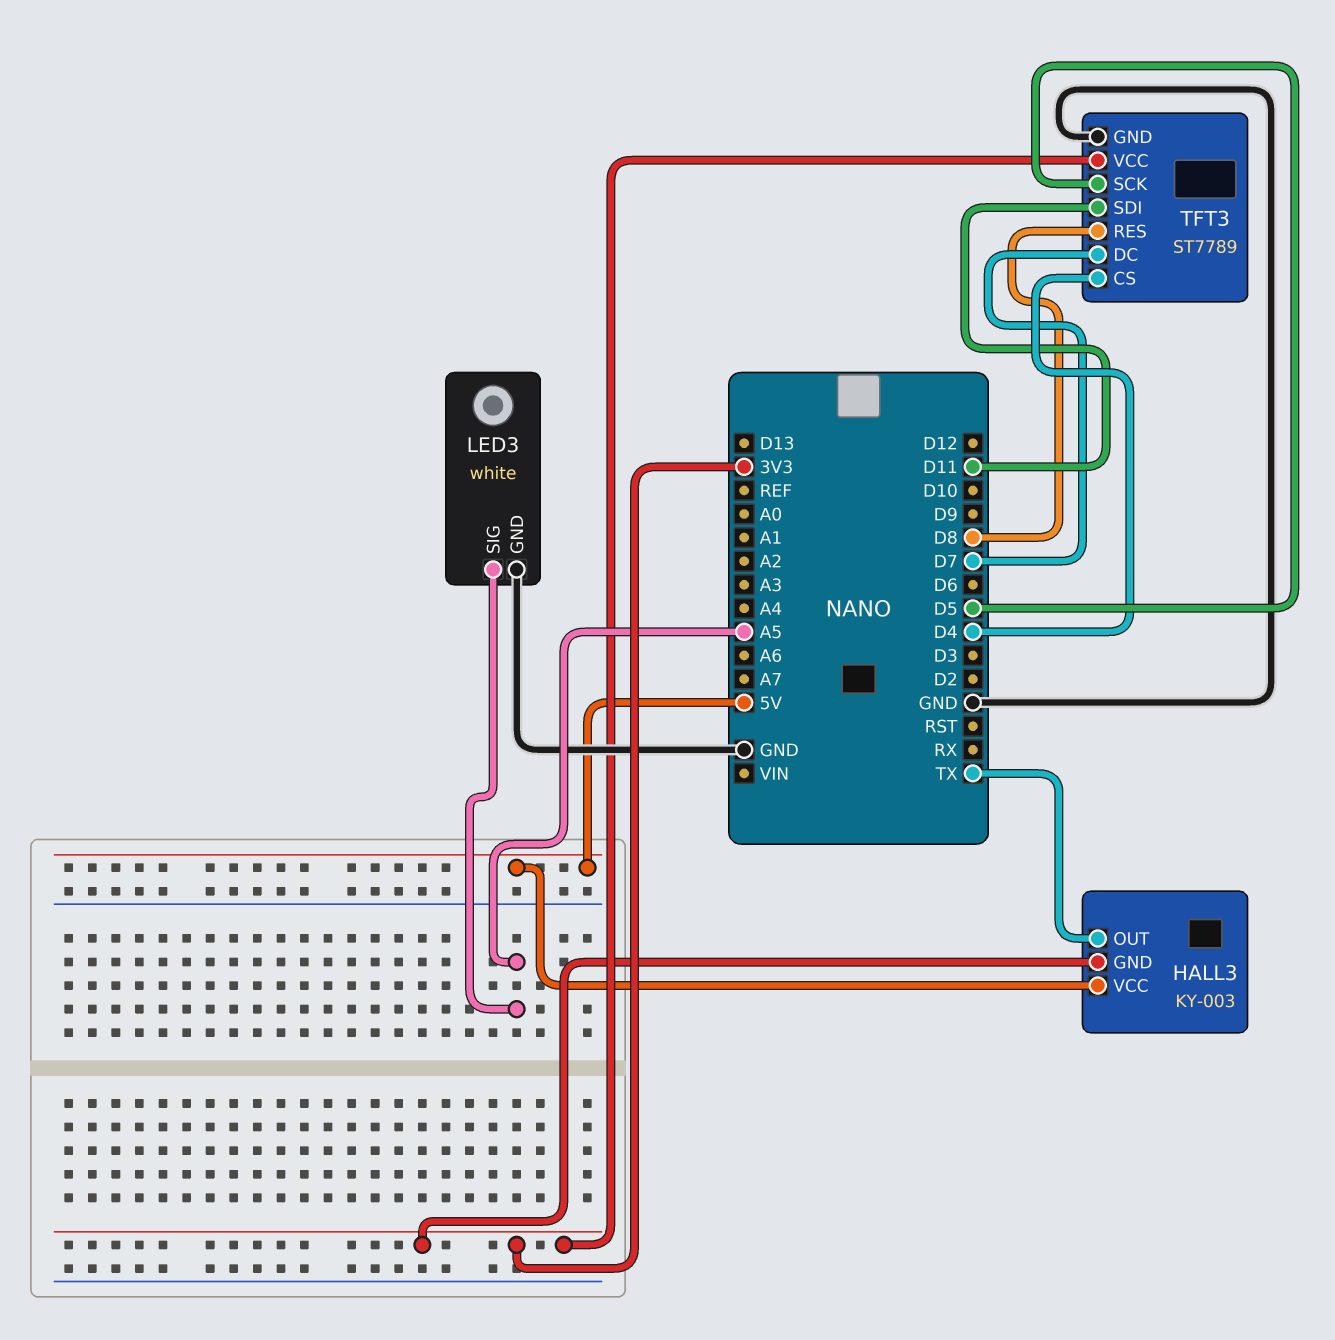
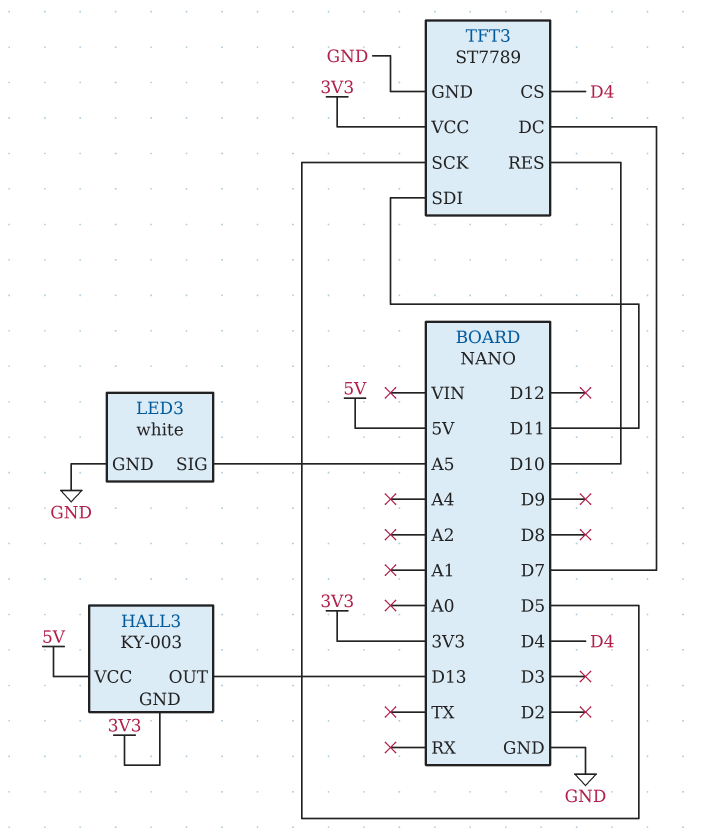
HALL3 pin OUT: TX -> D13
TFT3 pin RES: D8 -> D10

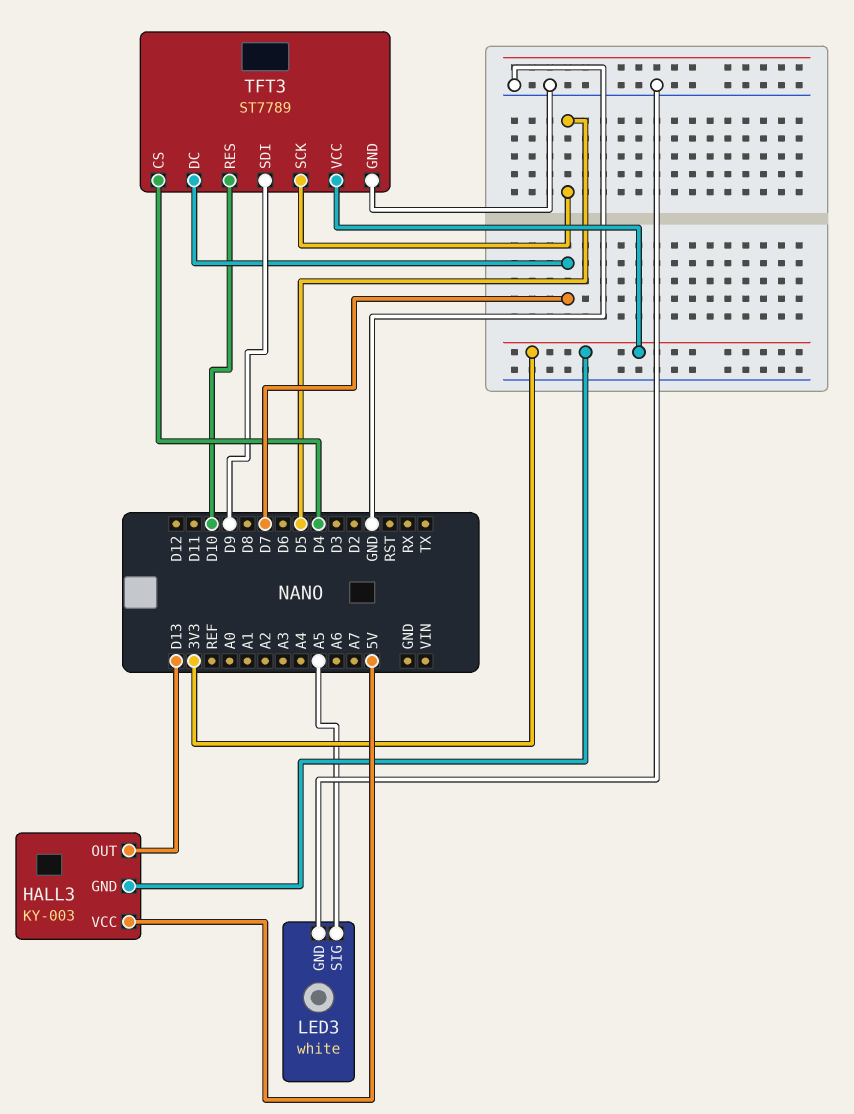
TFT3 pin SDI: D11 -> D9

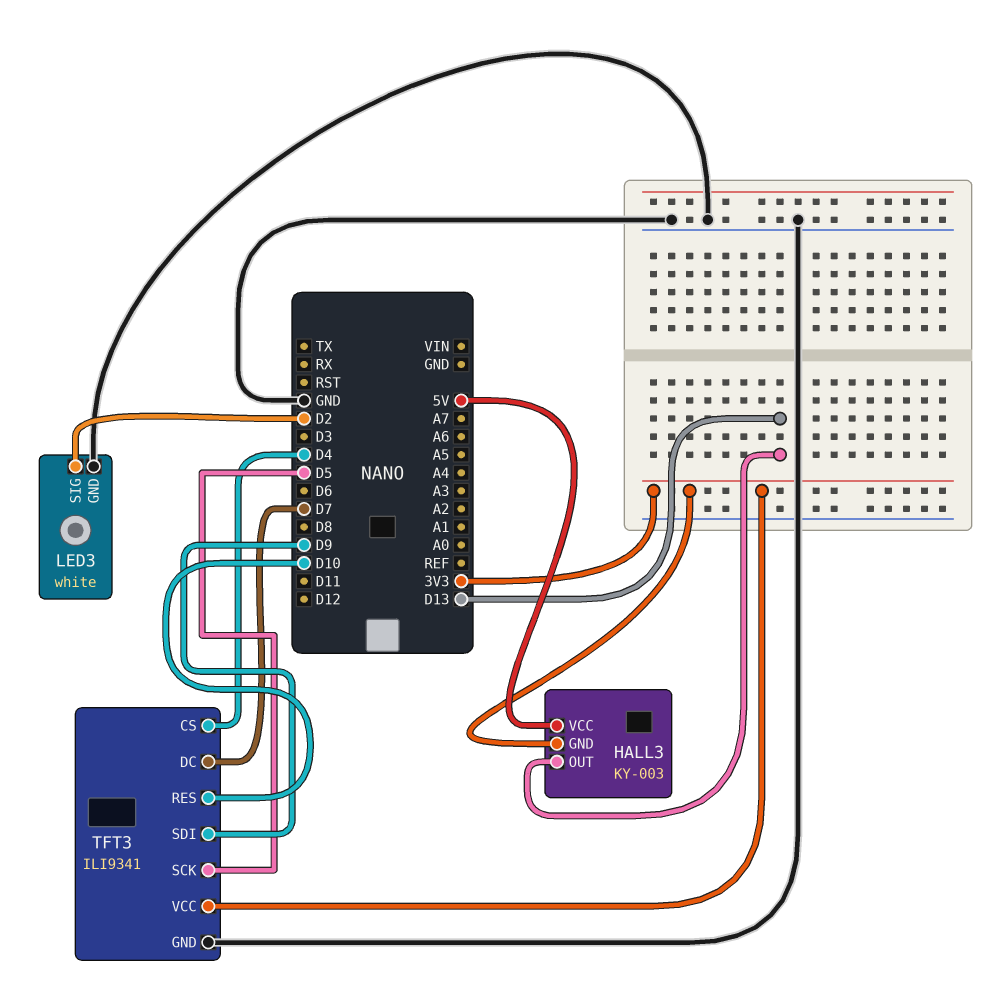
LED3 pin SIG: A5 -> D2
TFT3: ST7789 -> ILI9341

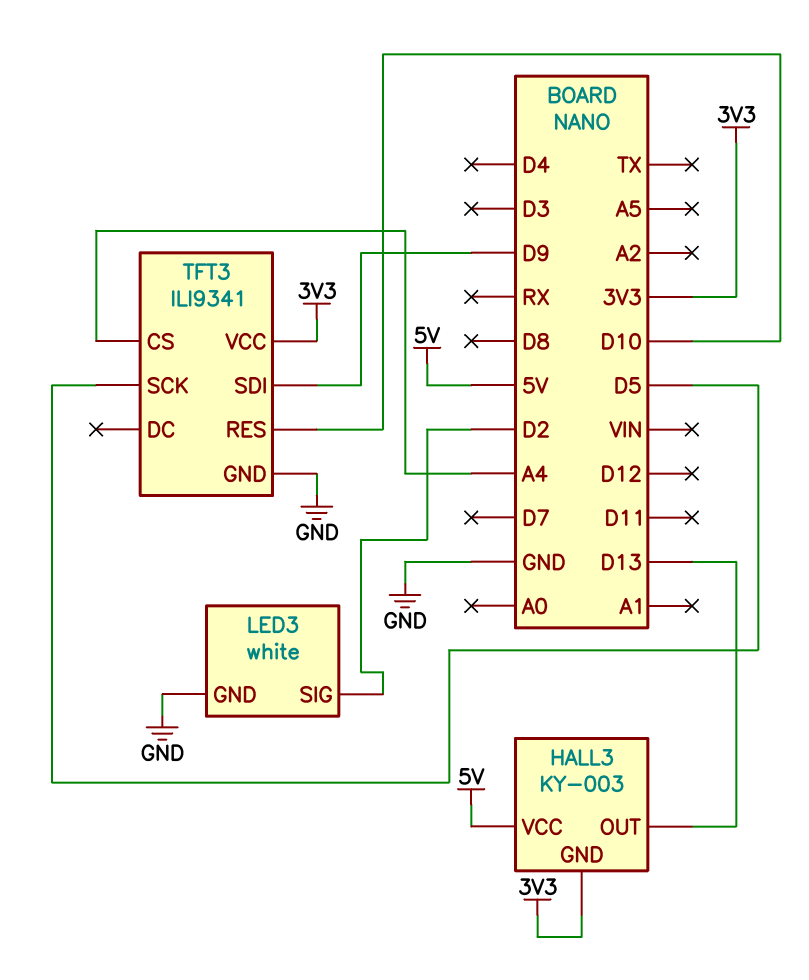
TFT3 pin CS: D4 -> A4
TFT3 pin DC: D7 -> none

